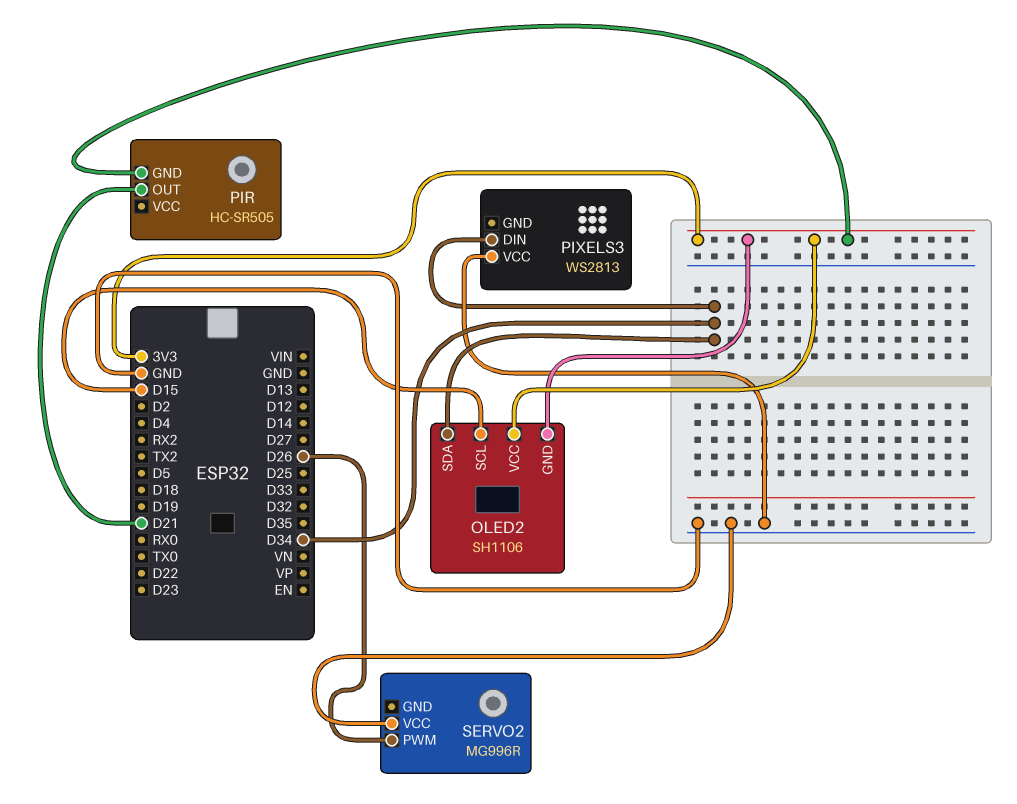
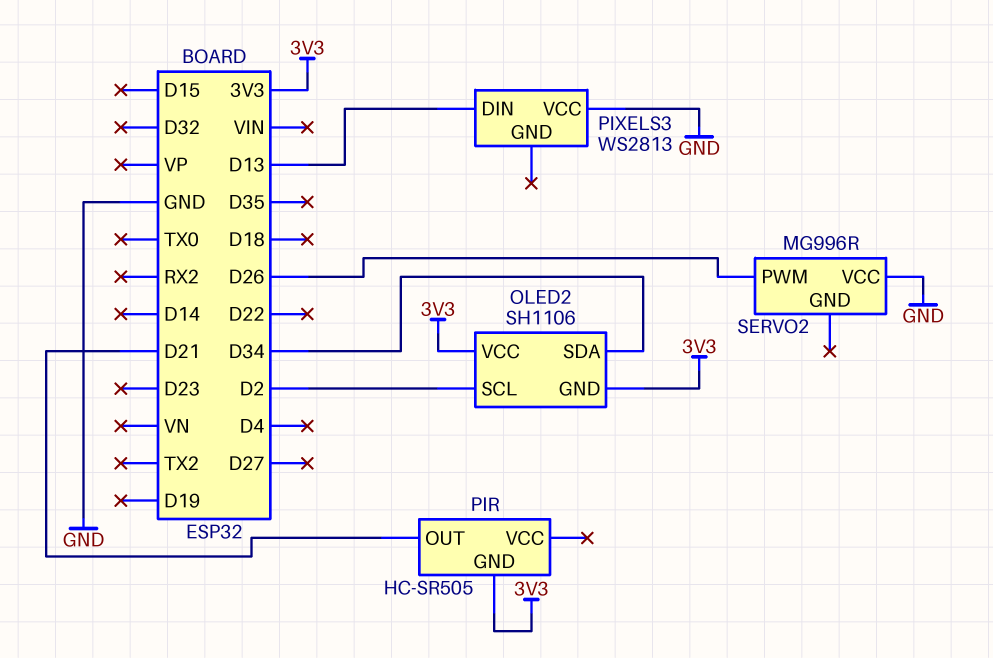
OLED2 pin SCL: D15 -> D2
PIXELS3 pin DIN: D34 -> D13

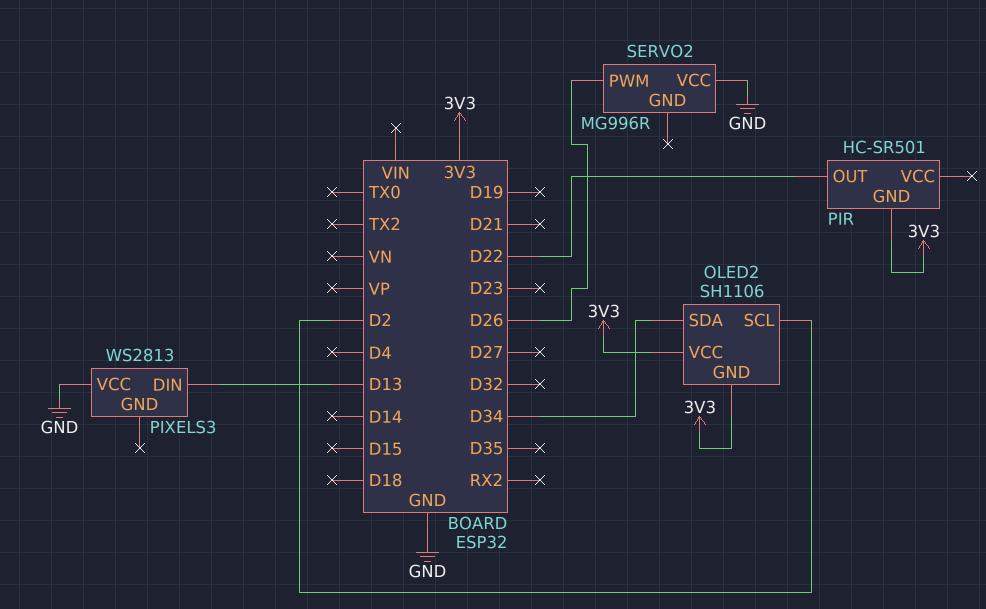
PIR: HC-SR505 -> HC-SR501
PIR pin OUT: D21 -> D22

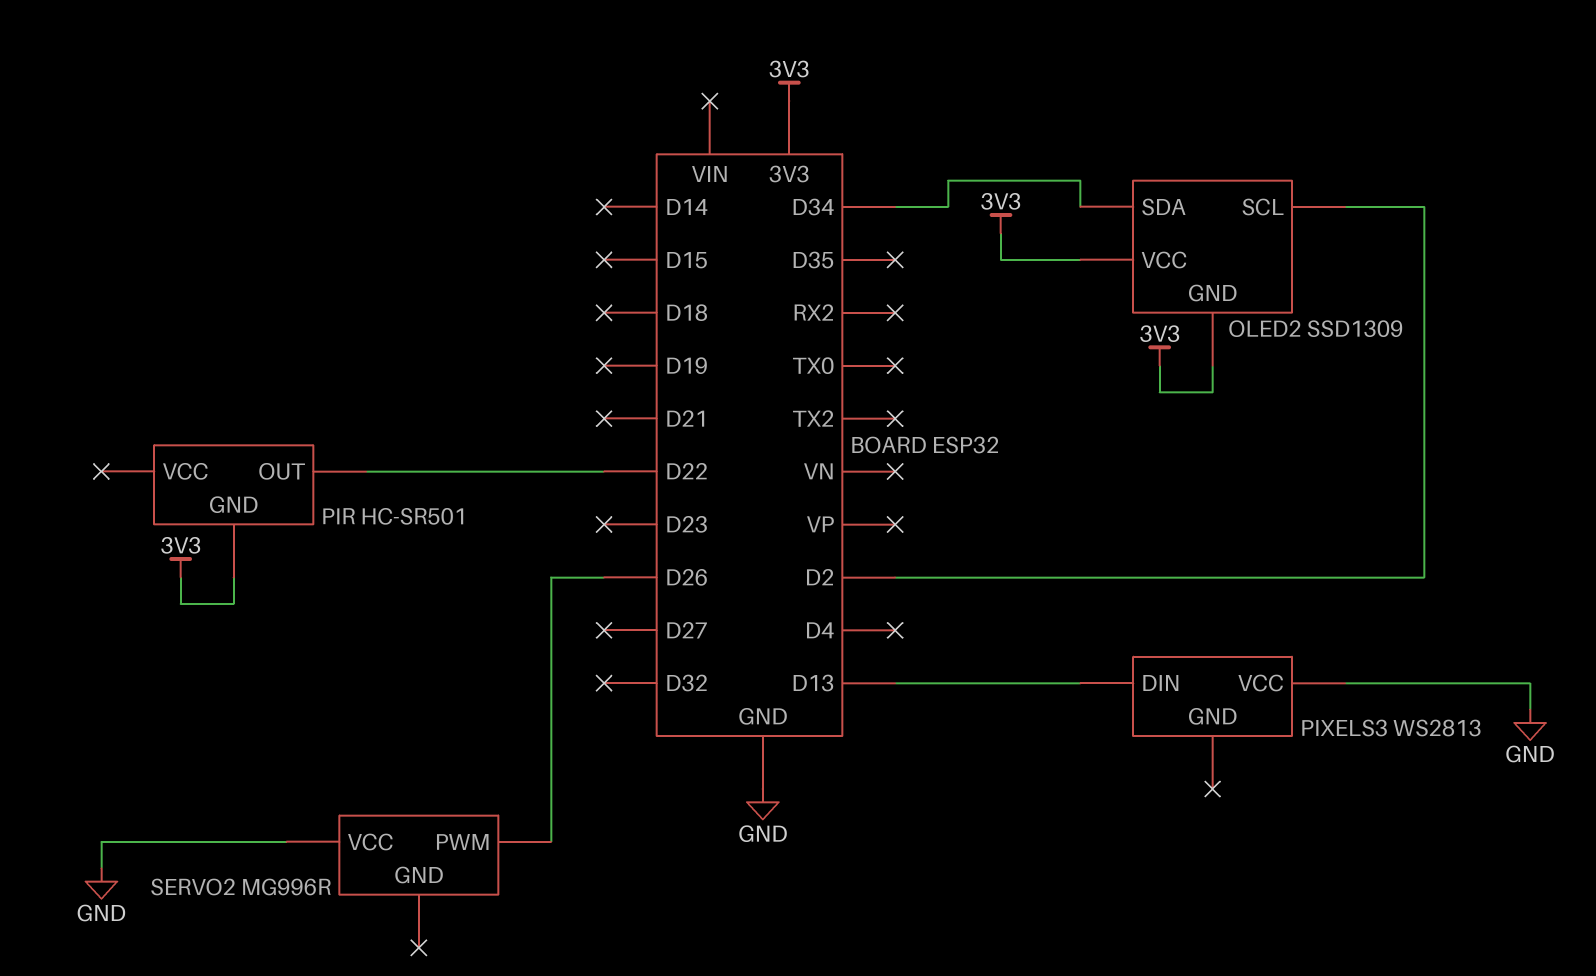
OLED2: SH1106 -> SSD1309

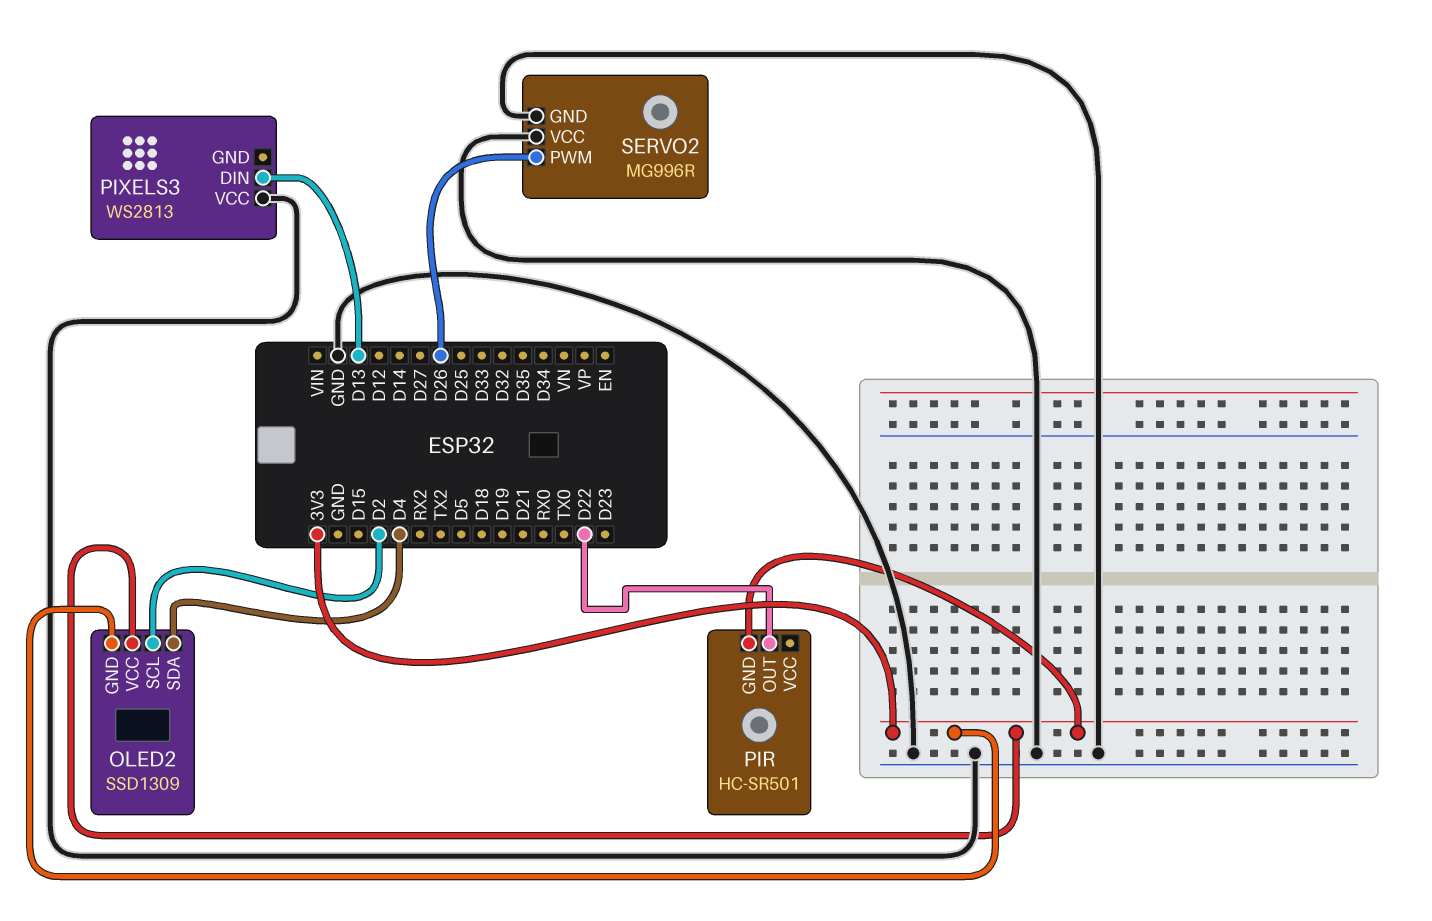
OLED2 pin SDA: D34 -> D4
SERVO2 pin GND: none -> GND

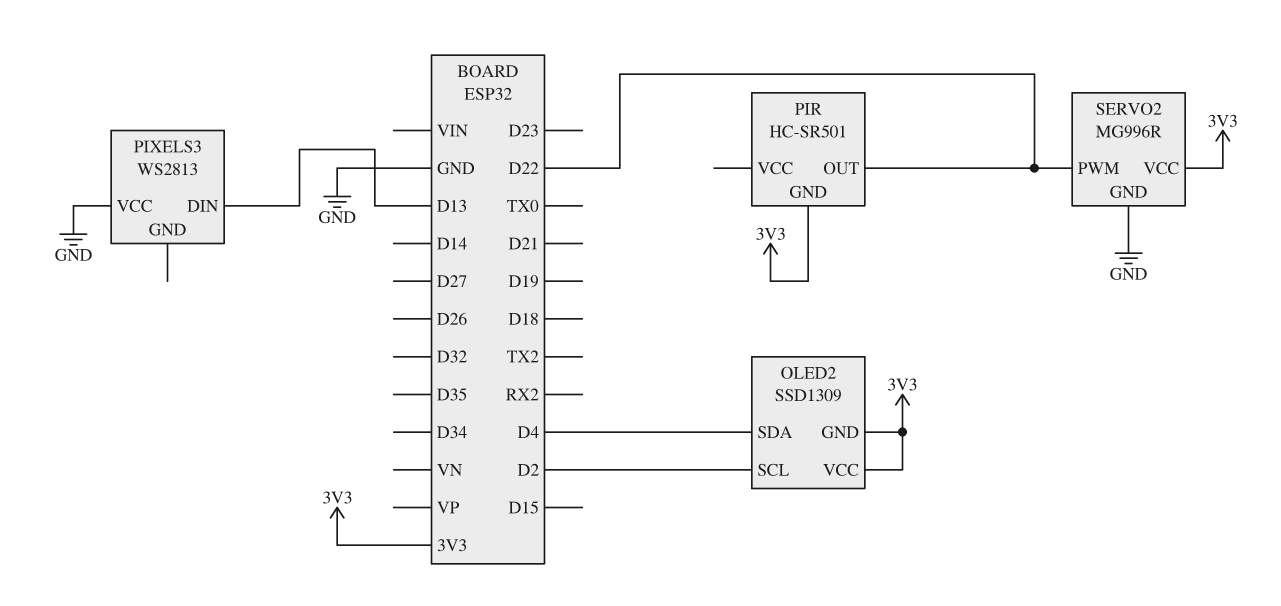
SERVO2 pin PWM: D26 -> D22
SERVO2 pin VCC: GND -> 3V3

